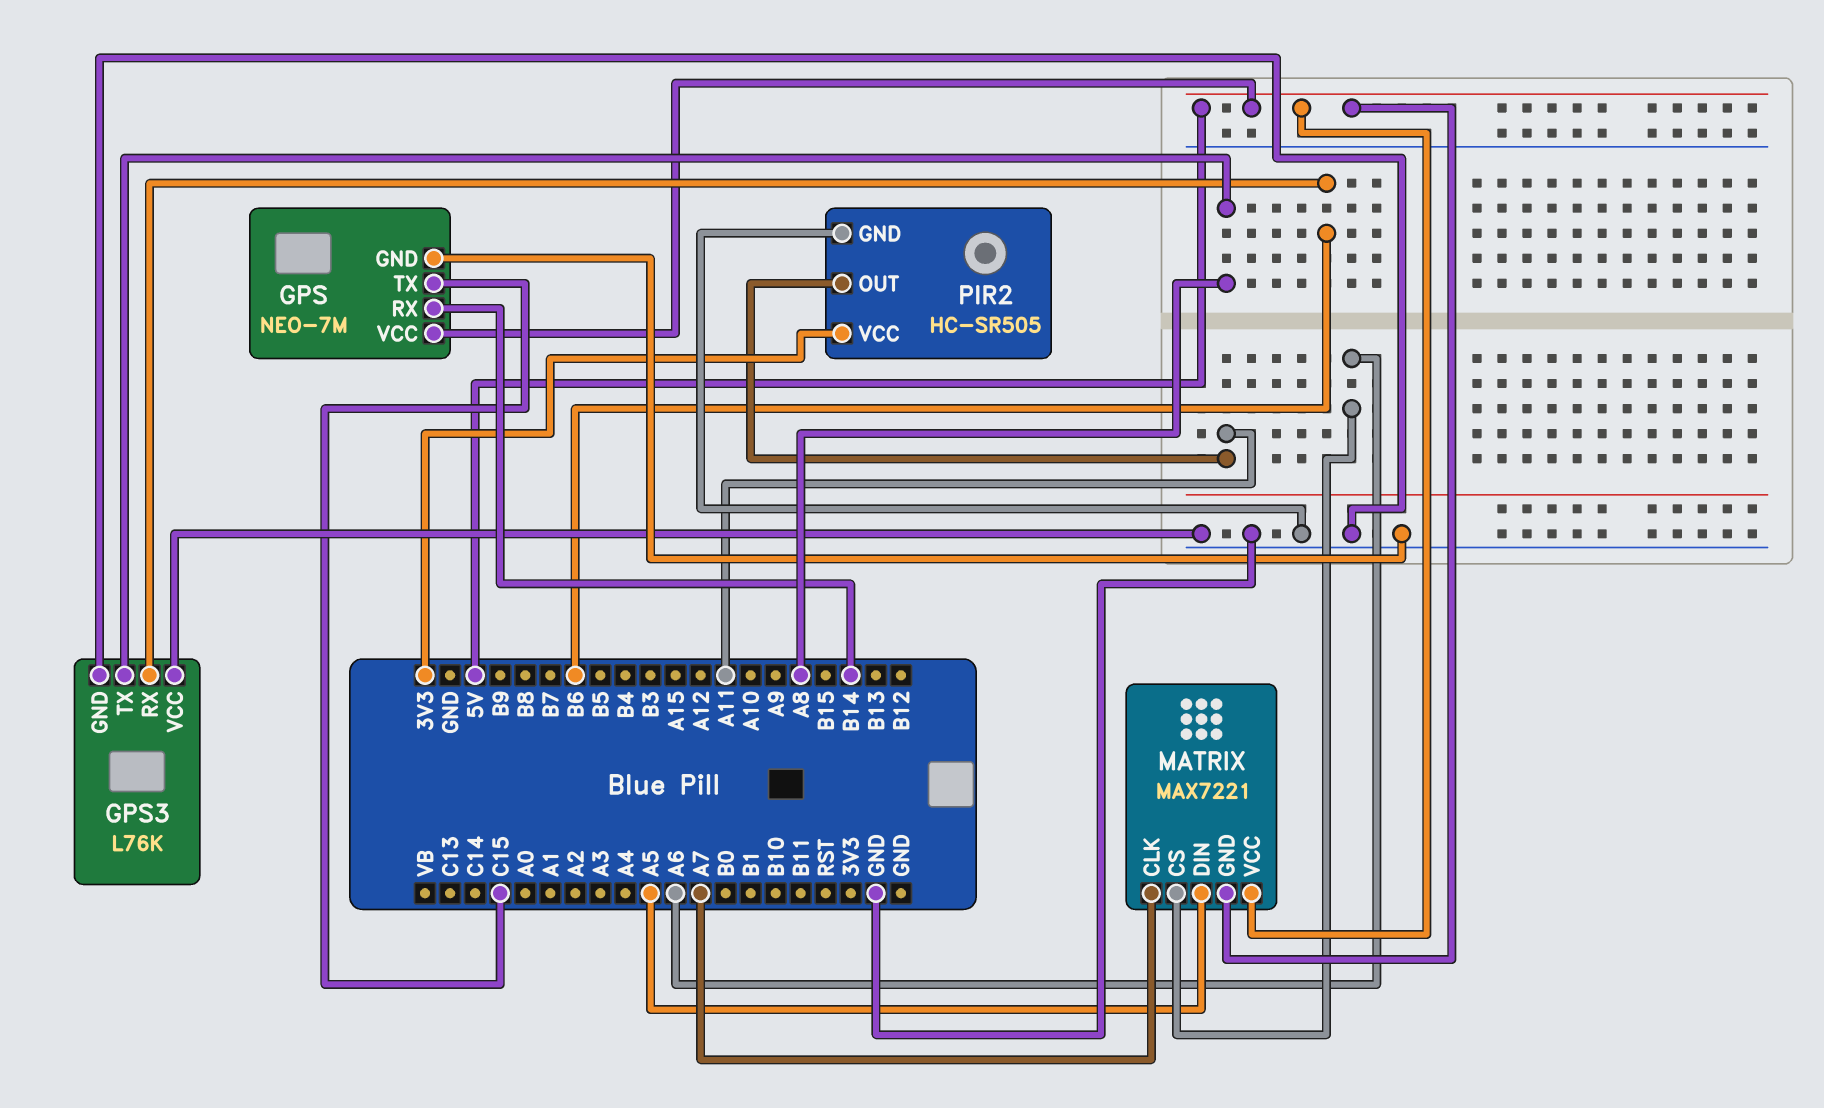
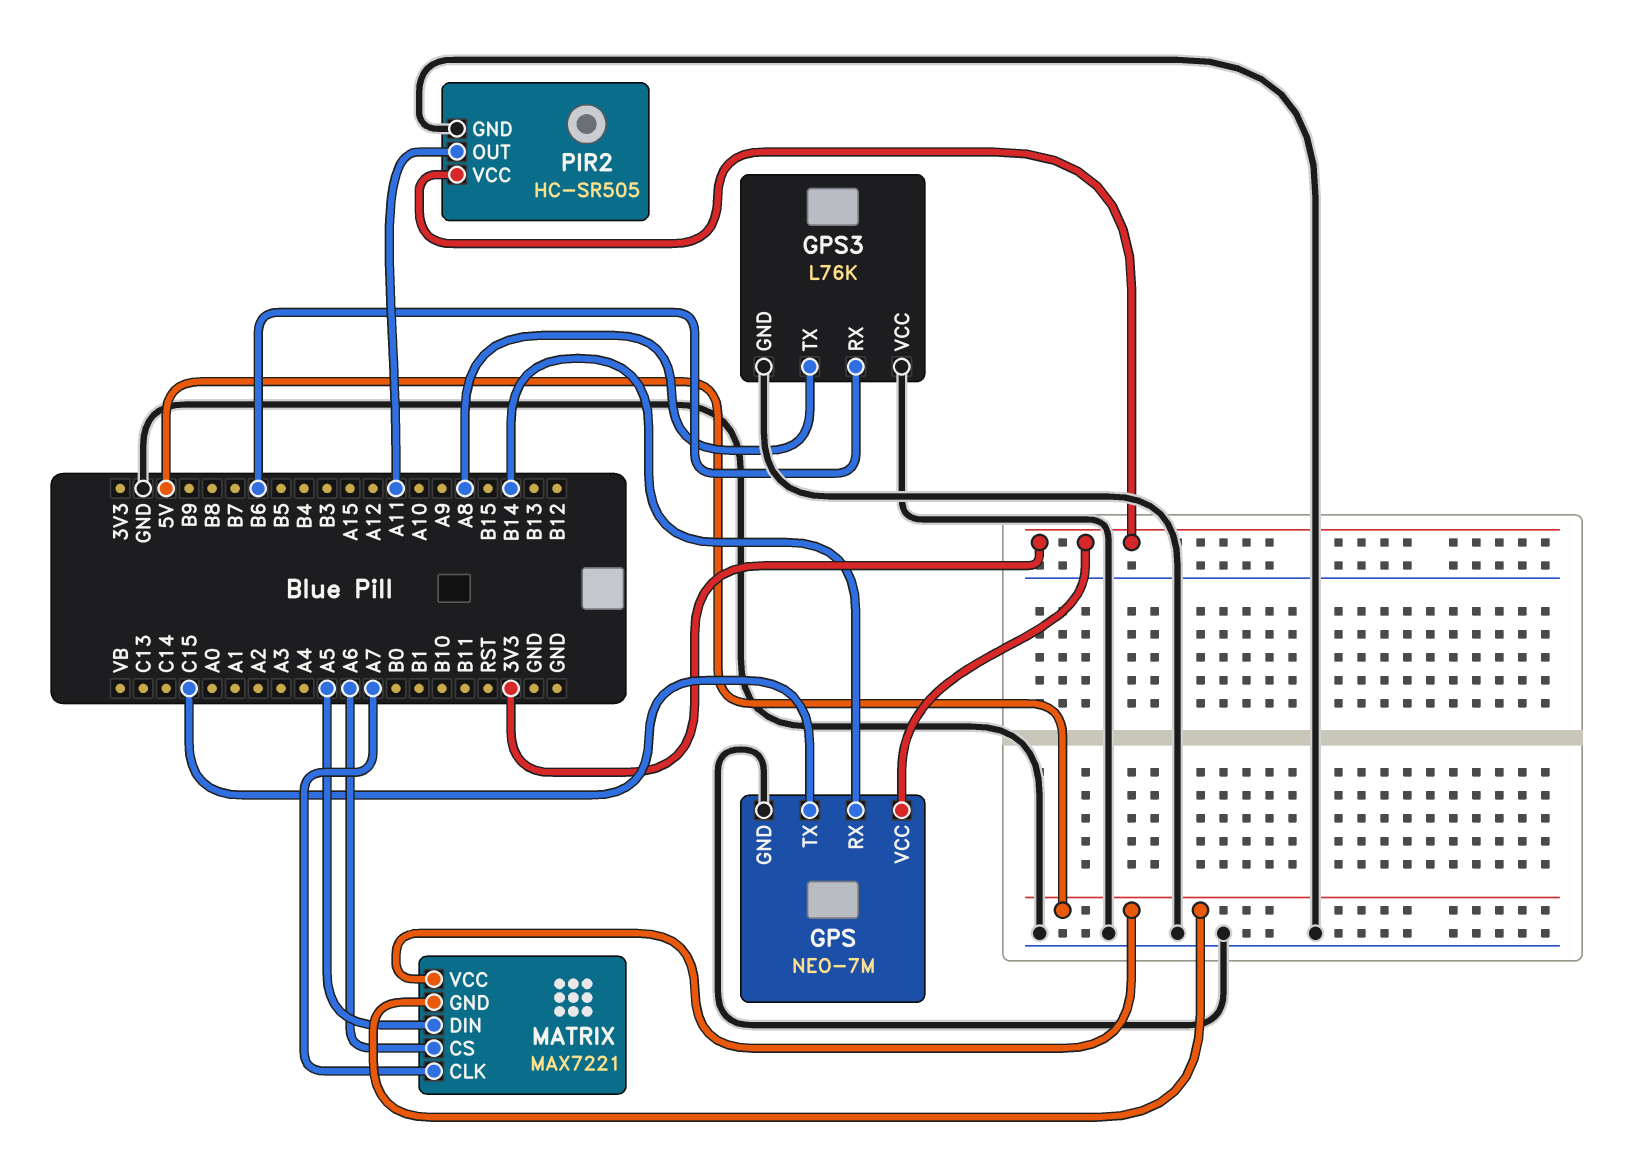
GPS pin VCC: 5V -> 3V3

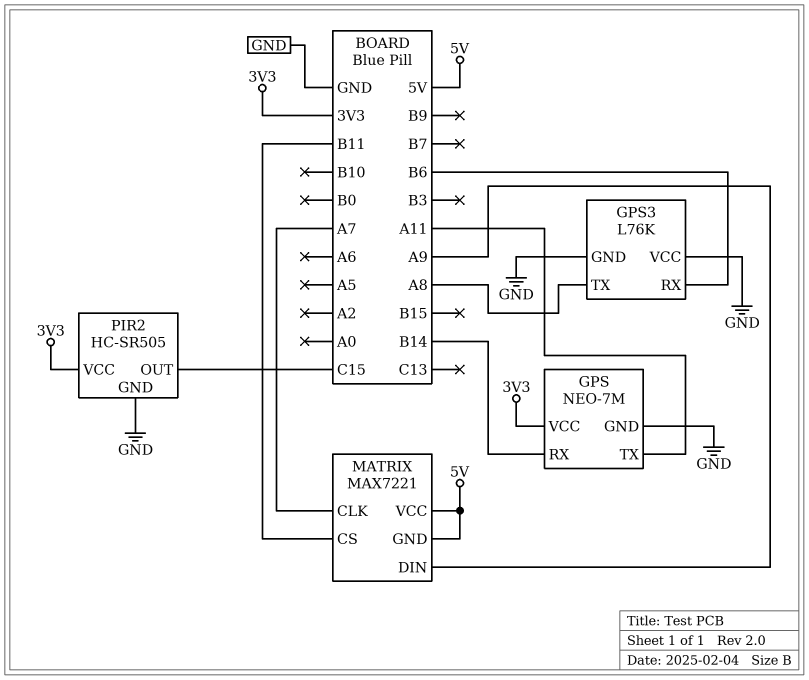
GPS pin TX: C15 -> A11
MATRIX pin CS: A6 -> B11
MATRIX pin DIN: A5 -> A9
PIR2 pin OUT: A11 -> C15

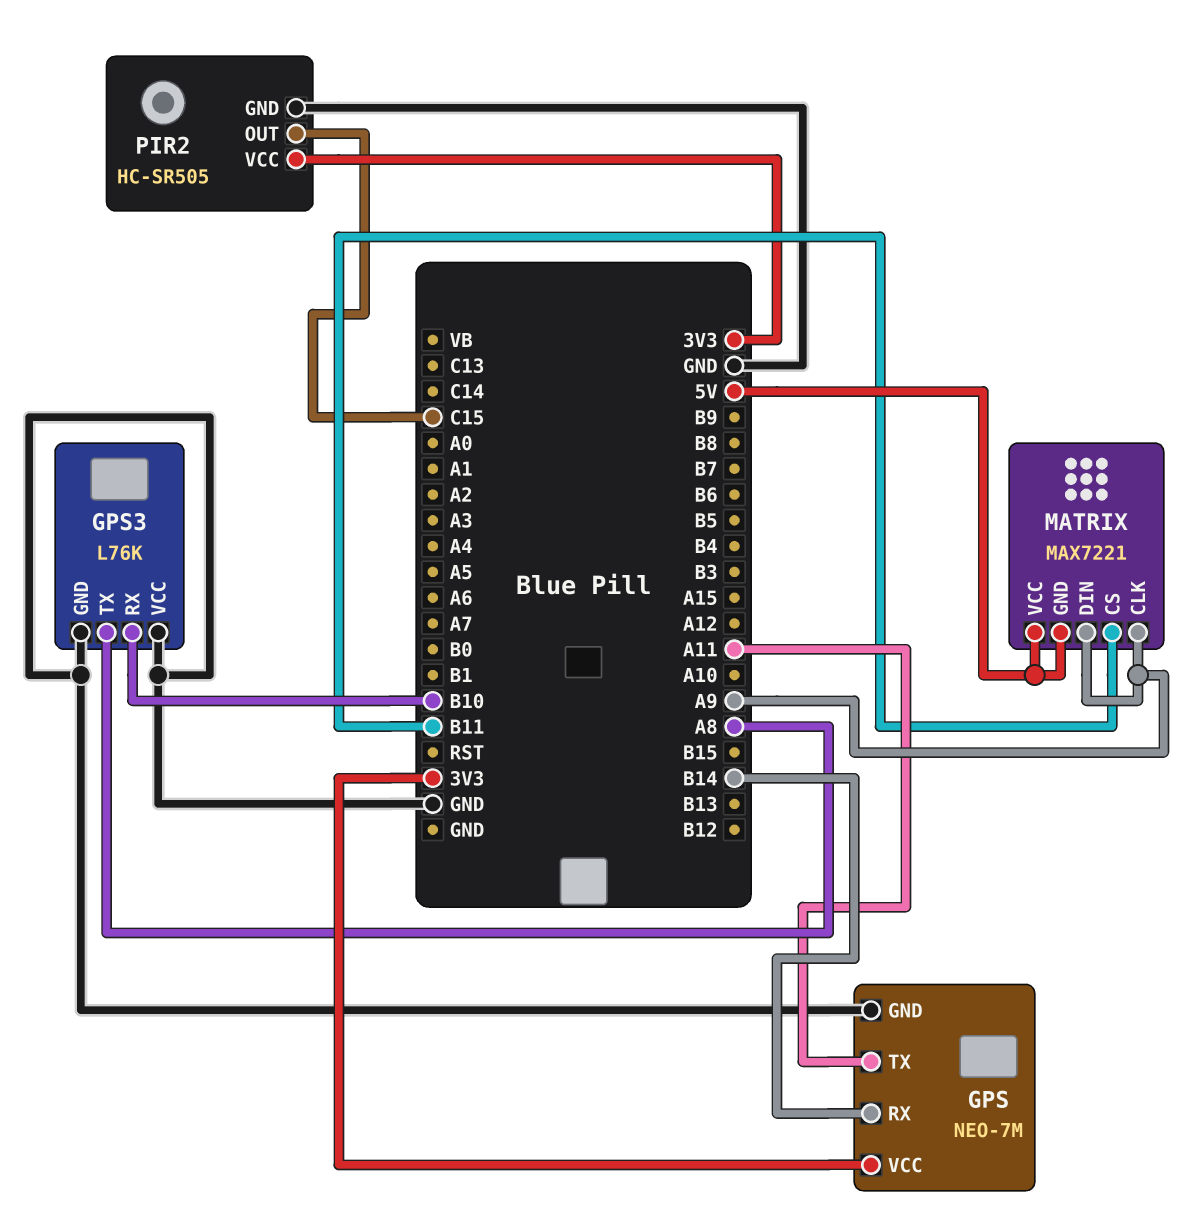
GPS3 pin RX: B6 -> B10
MATRIX pin CLK: A7 -> A9

